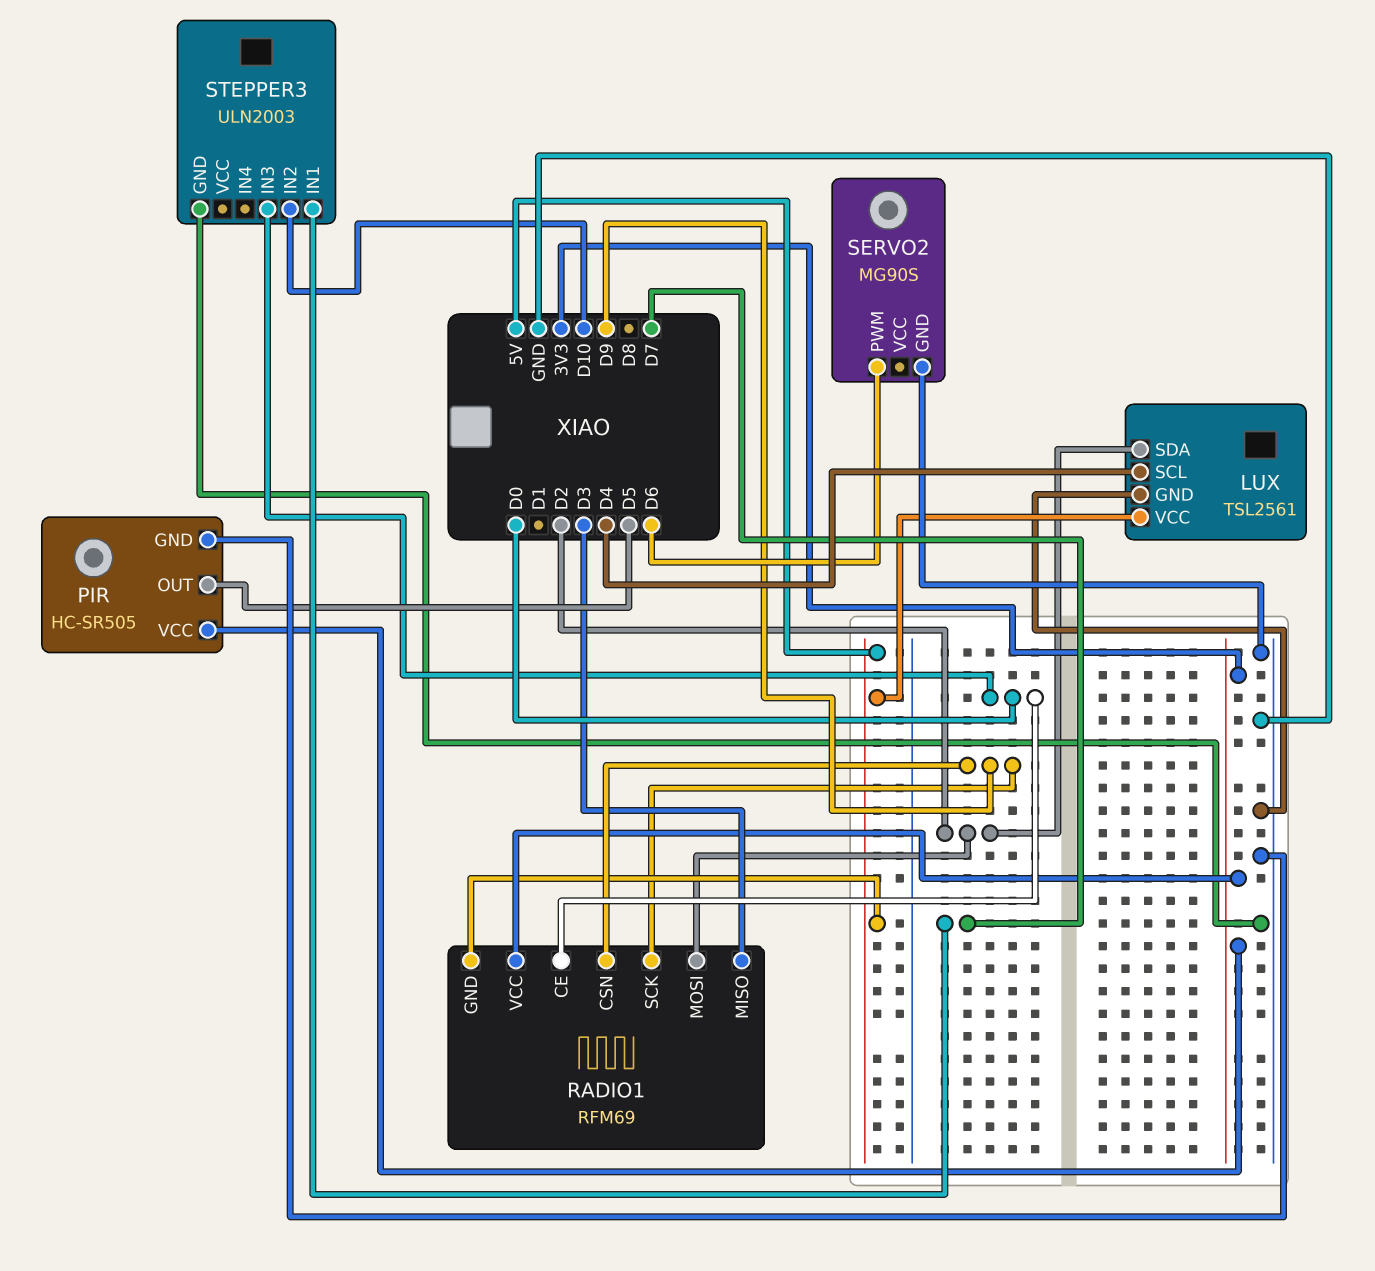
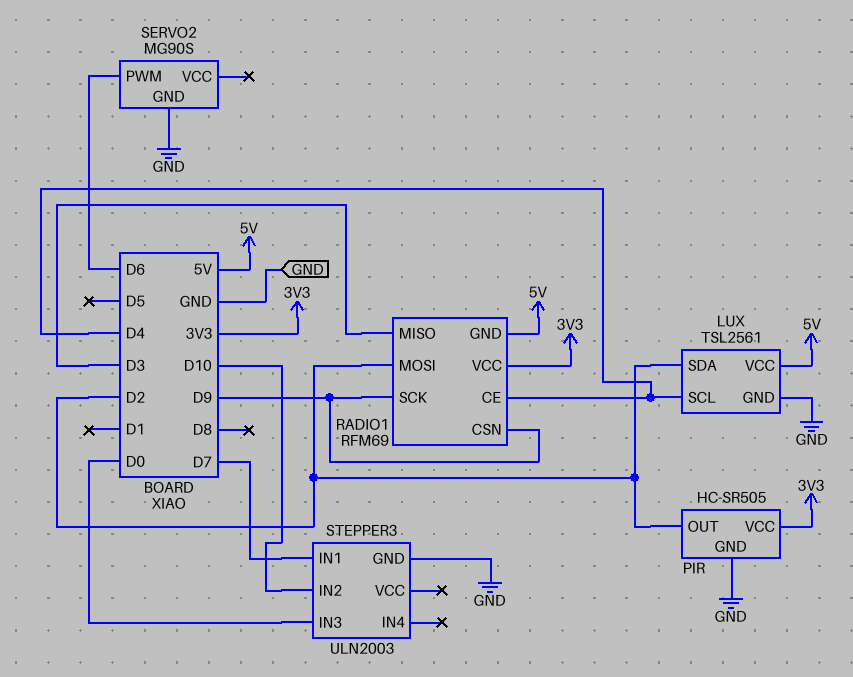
PIR pin OUT: D5 -> D2
RADIO1 pin CE: D0 -> D4

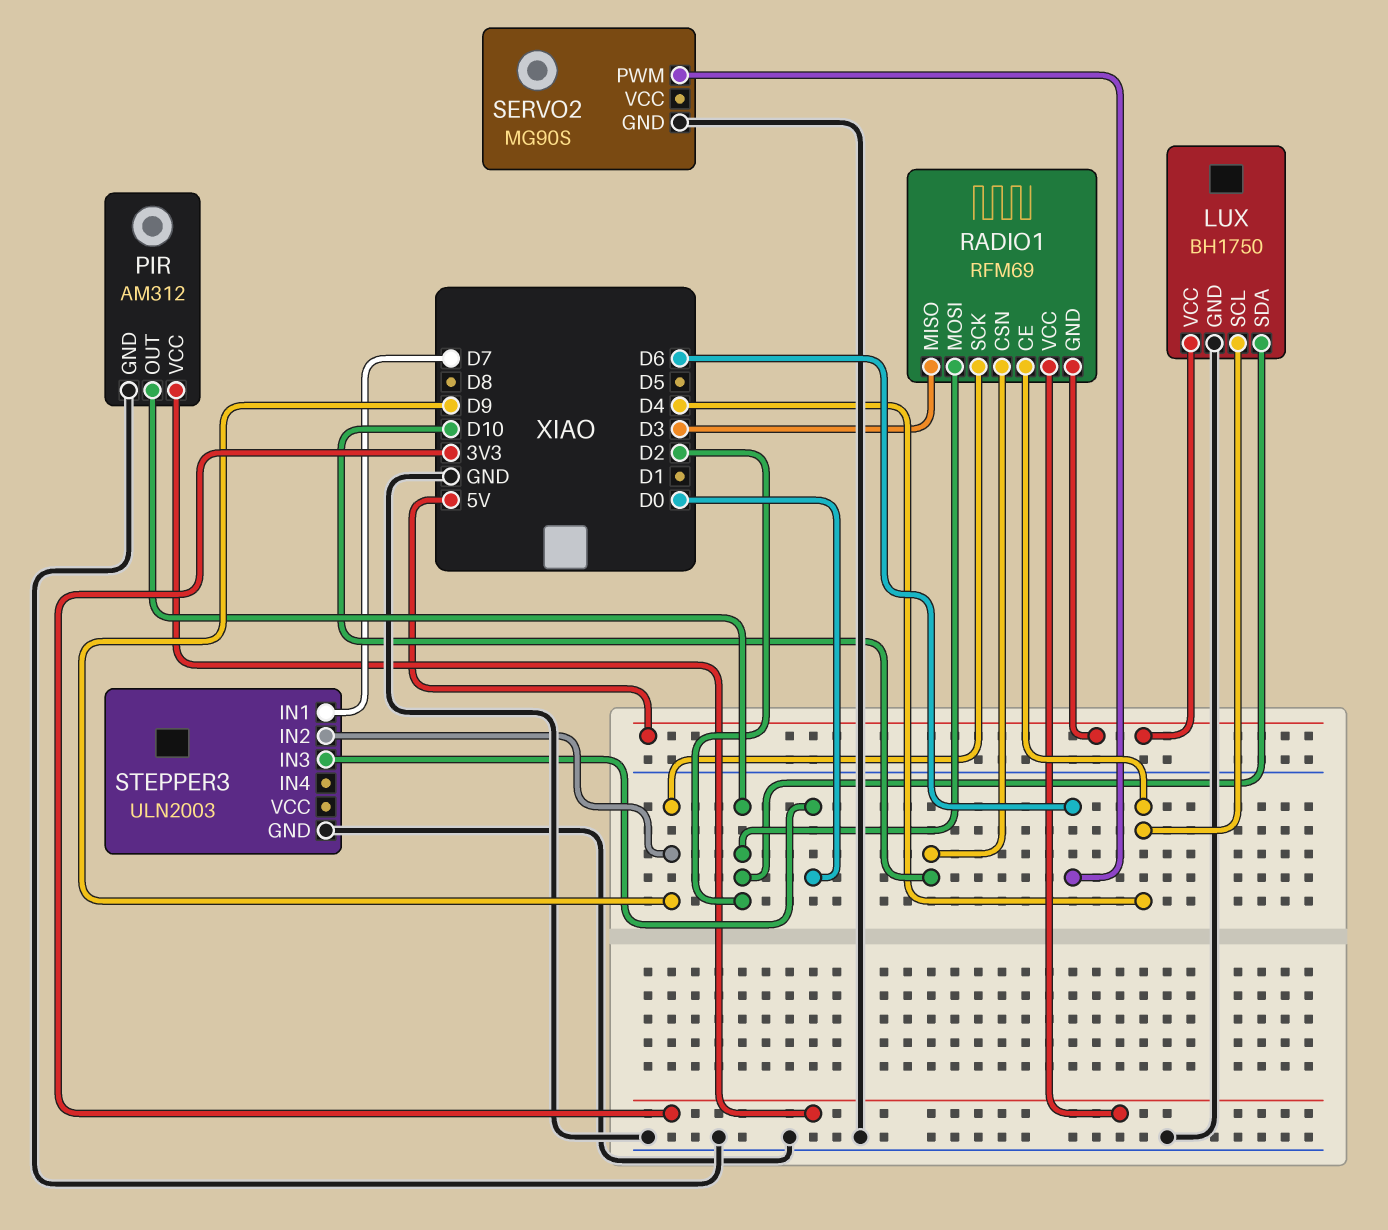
LUX: TSL2561 -> BH1750
PIR: HC-SR505 -> AM312
RADIO1 pin CSN: D9 -> D10
STEPPER3 pin IN2: D10 -> D9

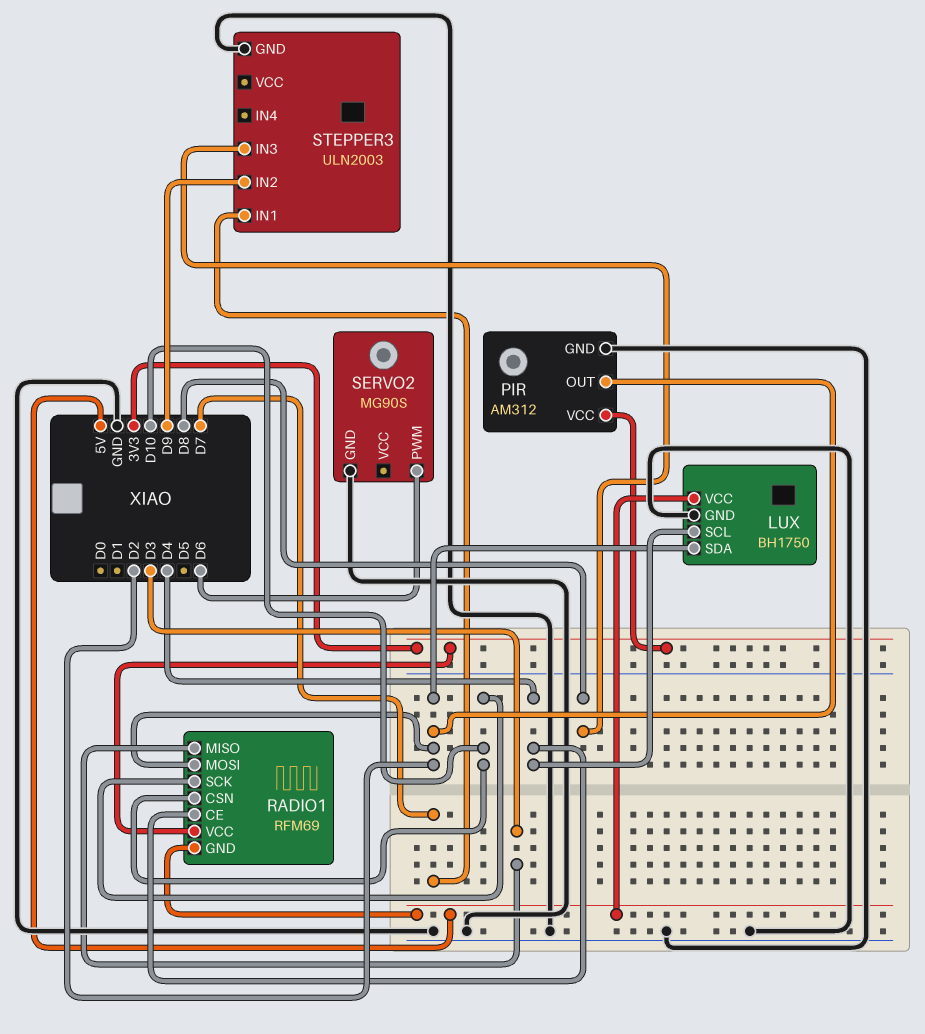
RADIO1 pin SCK: D9 -> D10
STEPPER3 pin IN3: D0 -> D8

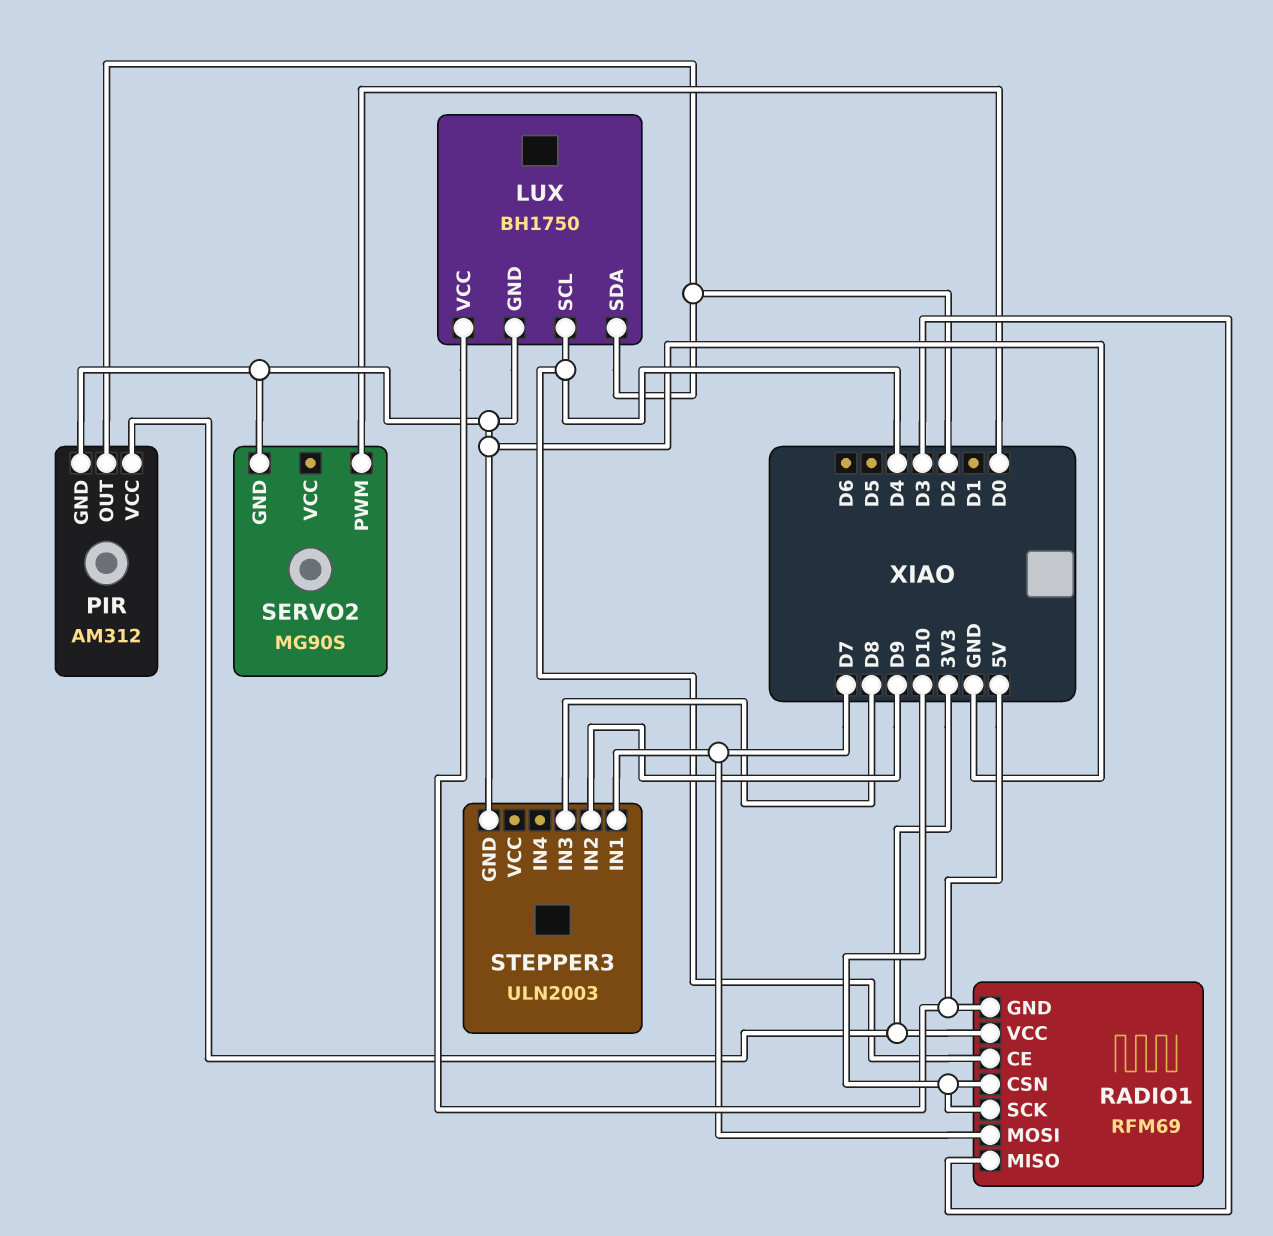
RADIO1 pin MOSI: D2 -> D7
SERVO2 pin PWM: D6 -> D0

